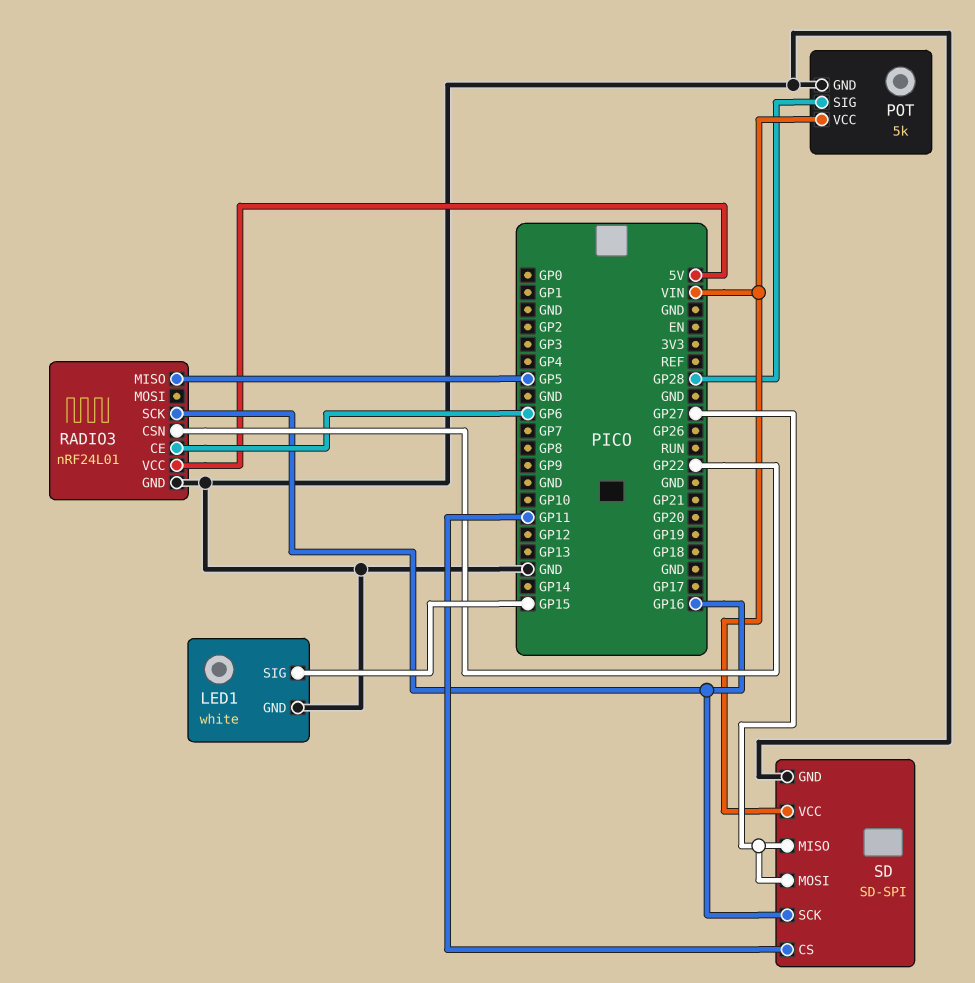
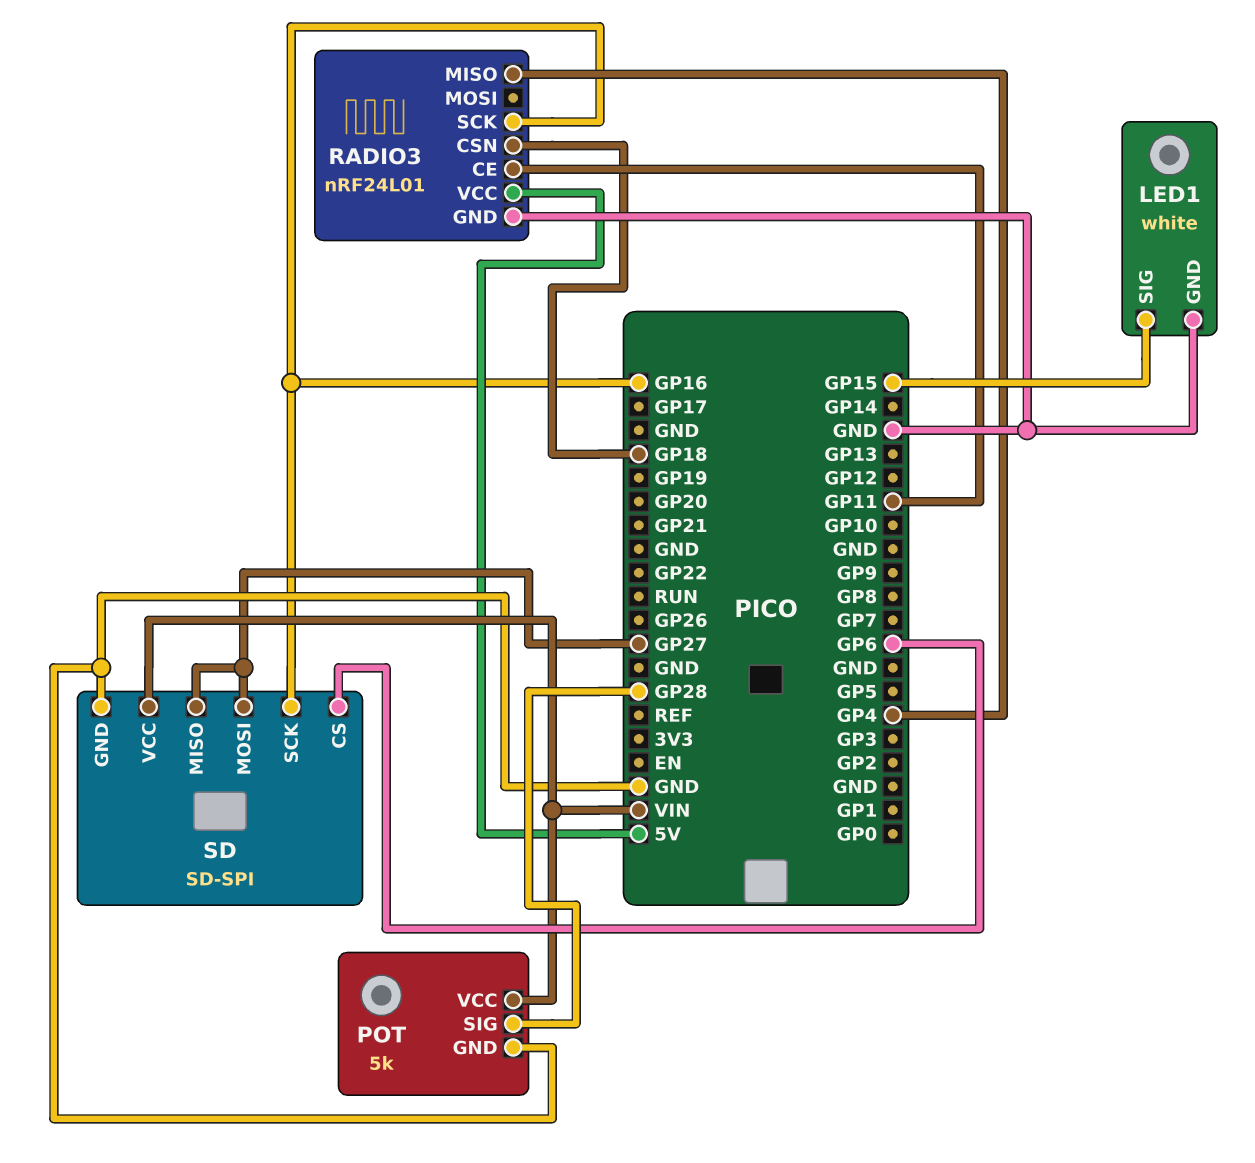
RADIO3 pin CE: GP6 -> GP11
RADIO3 pin CSN: GP22 -> GP18
RADIO3 pin MISO: GP5 -> GP4
SD pin CS: GP11 -> GP6

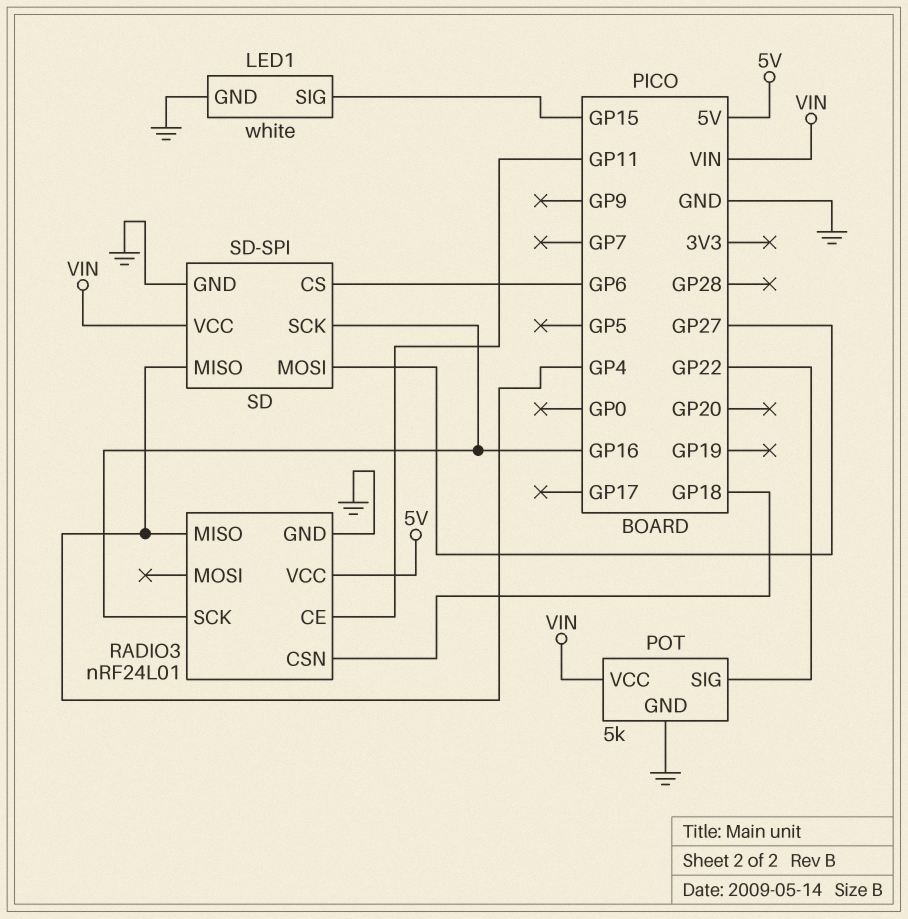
POT pin SIG: GP28 -> GP22
SD pin MISO: GP27 -> GP4

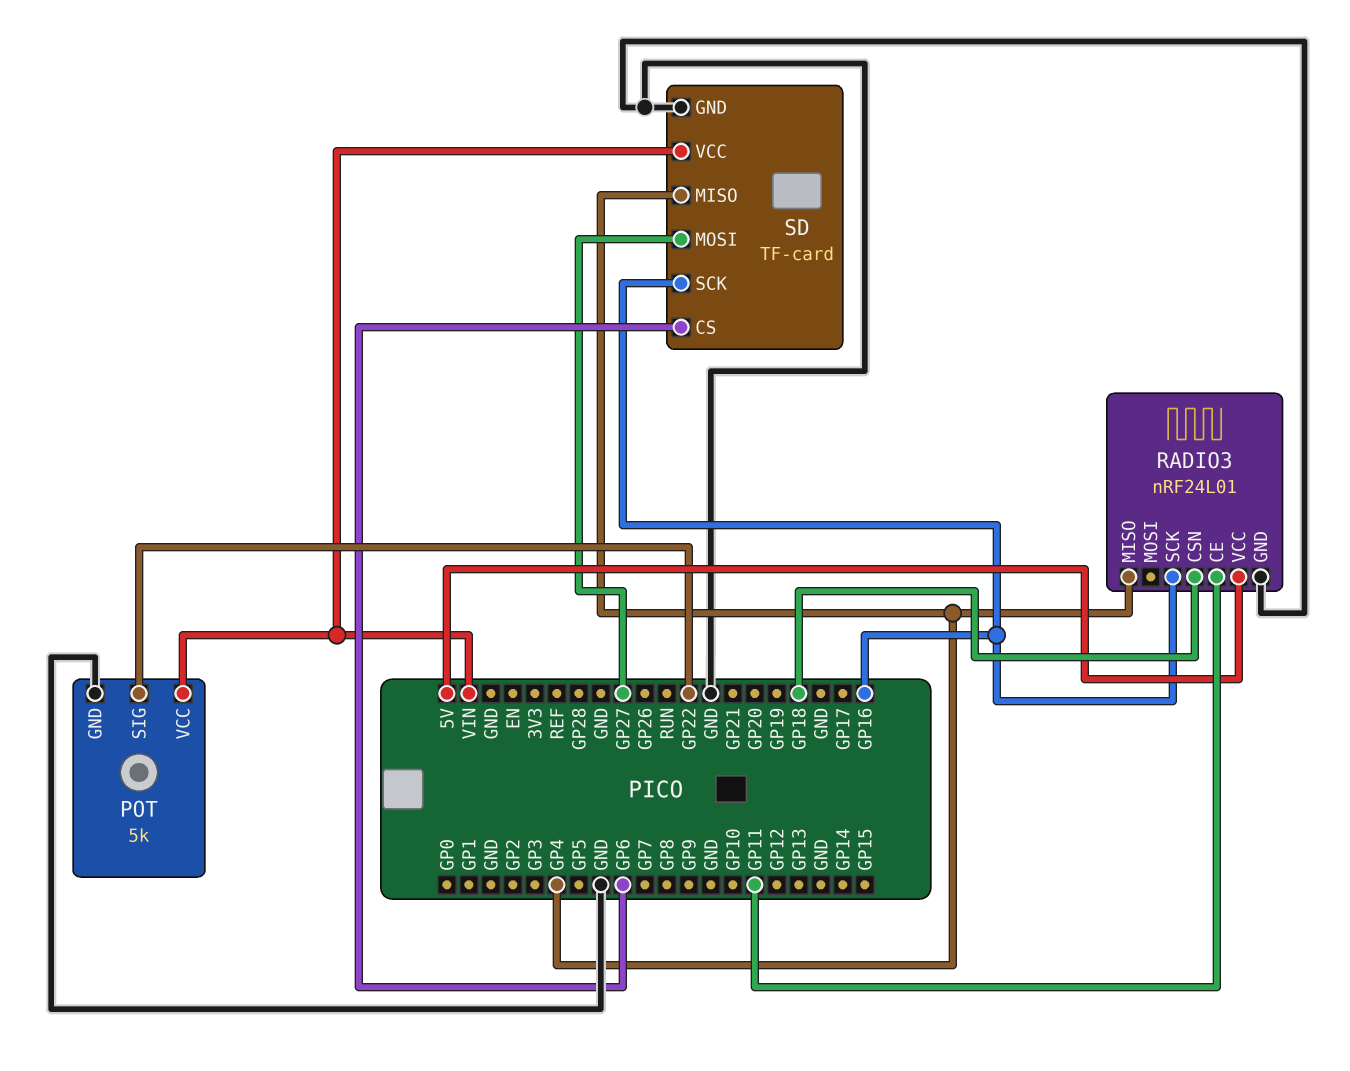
LED1: white -> none
LED1 pin GND: GND -> none
LED1 pin SIG: GP15 -> none
SD: SD-SPI -> TF-card

